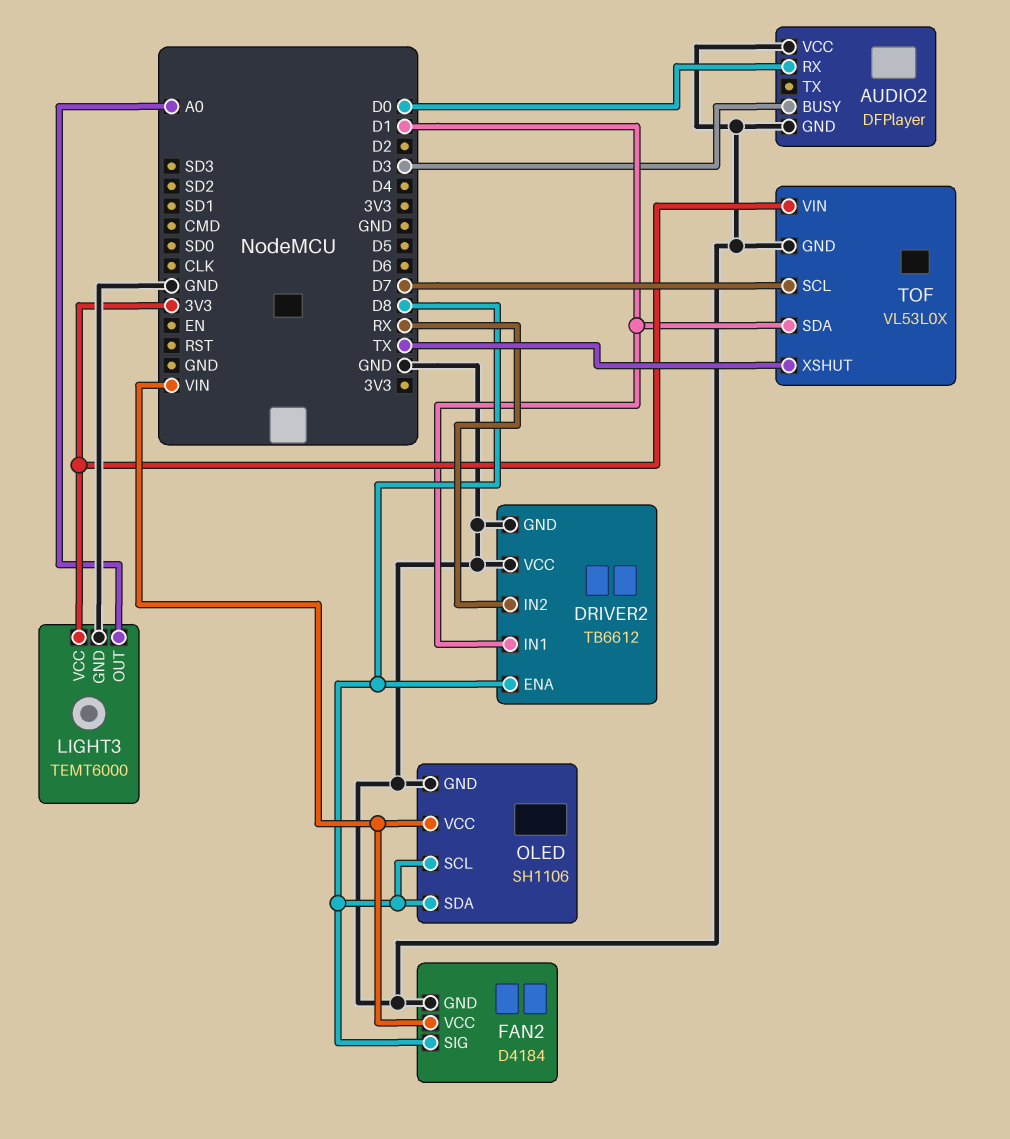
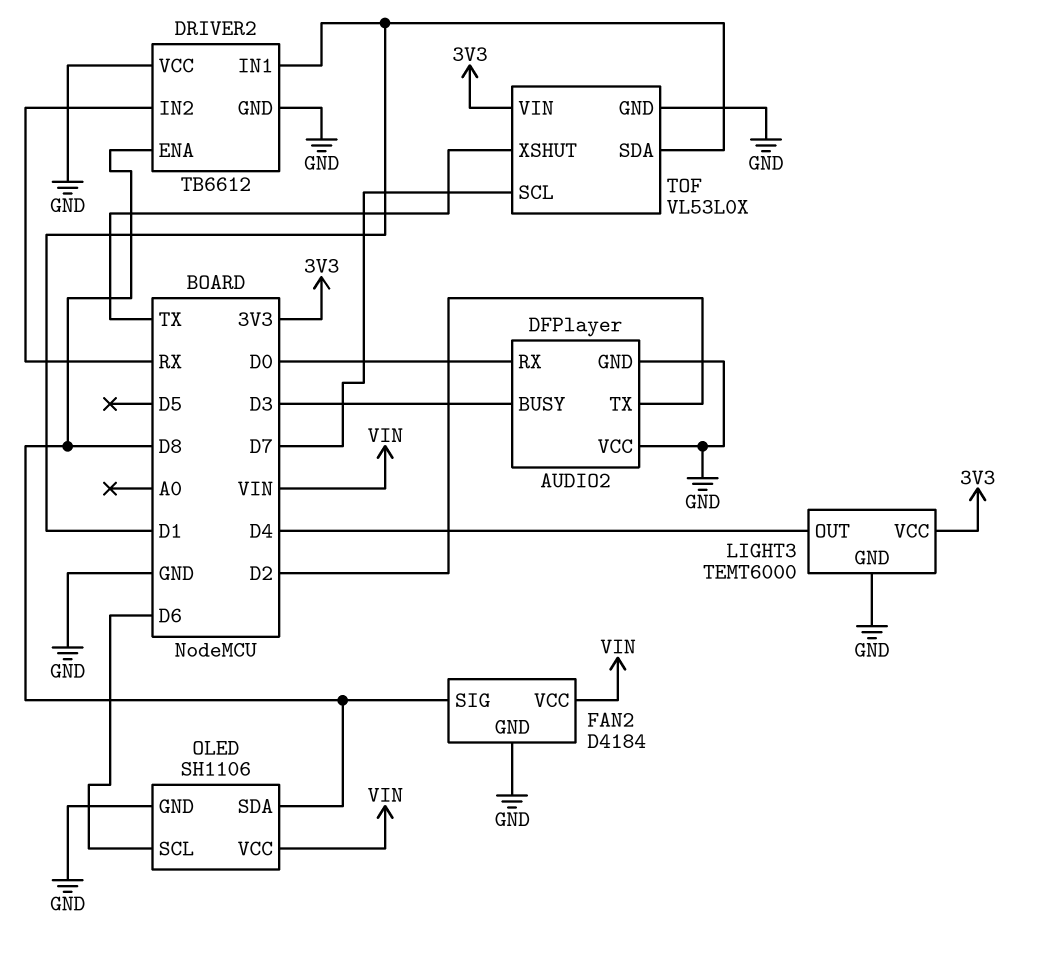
AUDIO2 pin TX: none -> D2
LIGHT3 pin OUT: A0 -> D4
OLED pin SCL: D8 -> D6

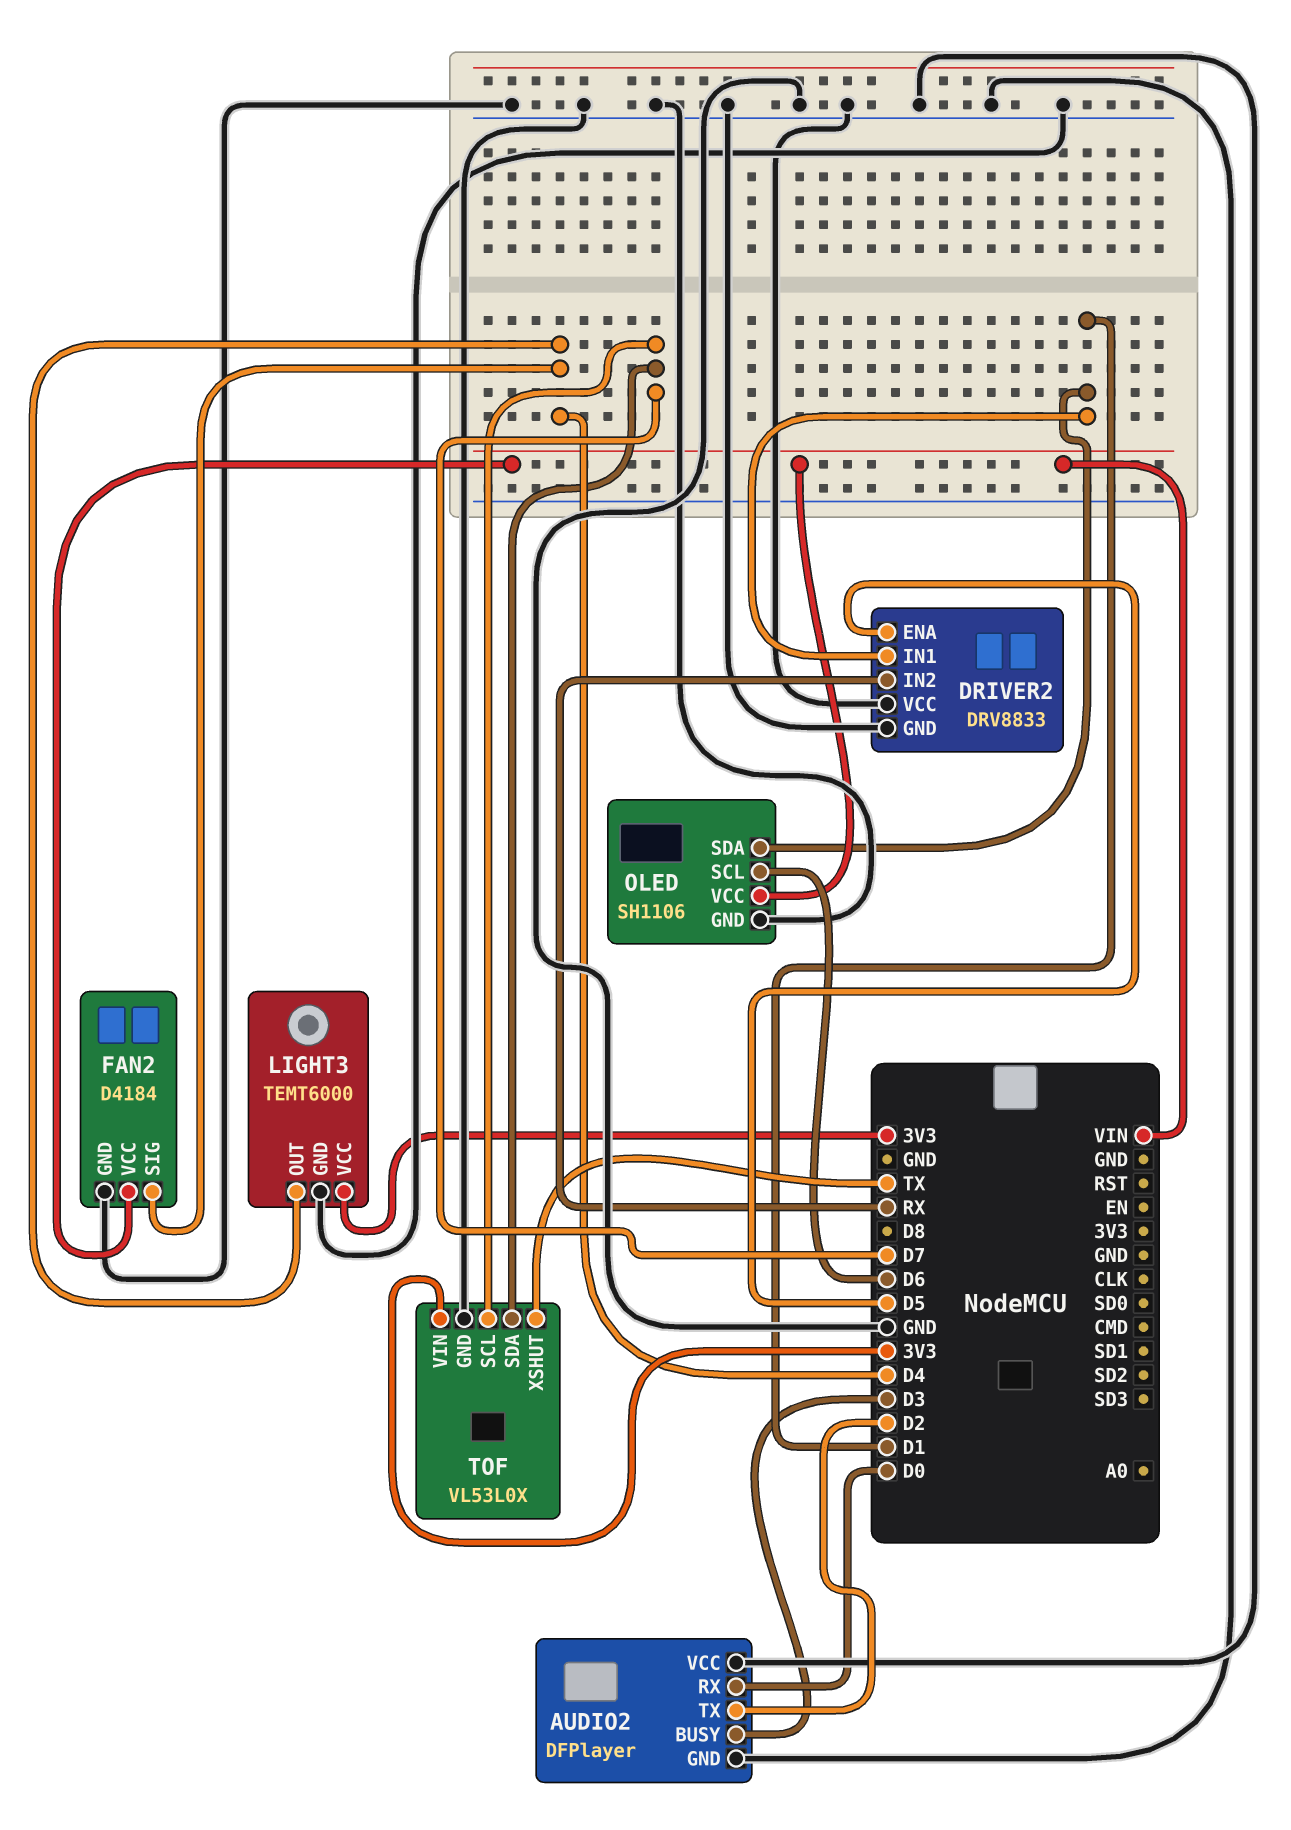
DRIVER2: TB6612 -> DRV8833
DRIVER2 pin ENA: D8 -> D5
FAN2 pin SIG: D8 -> D4
OLED pin SDA: D8 -> D1
TOF pin SDA: D1 -> D7

